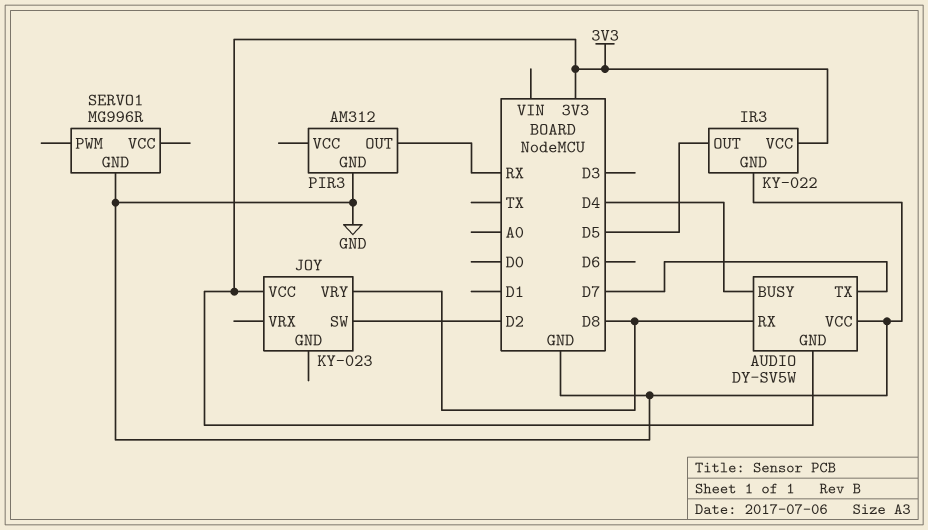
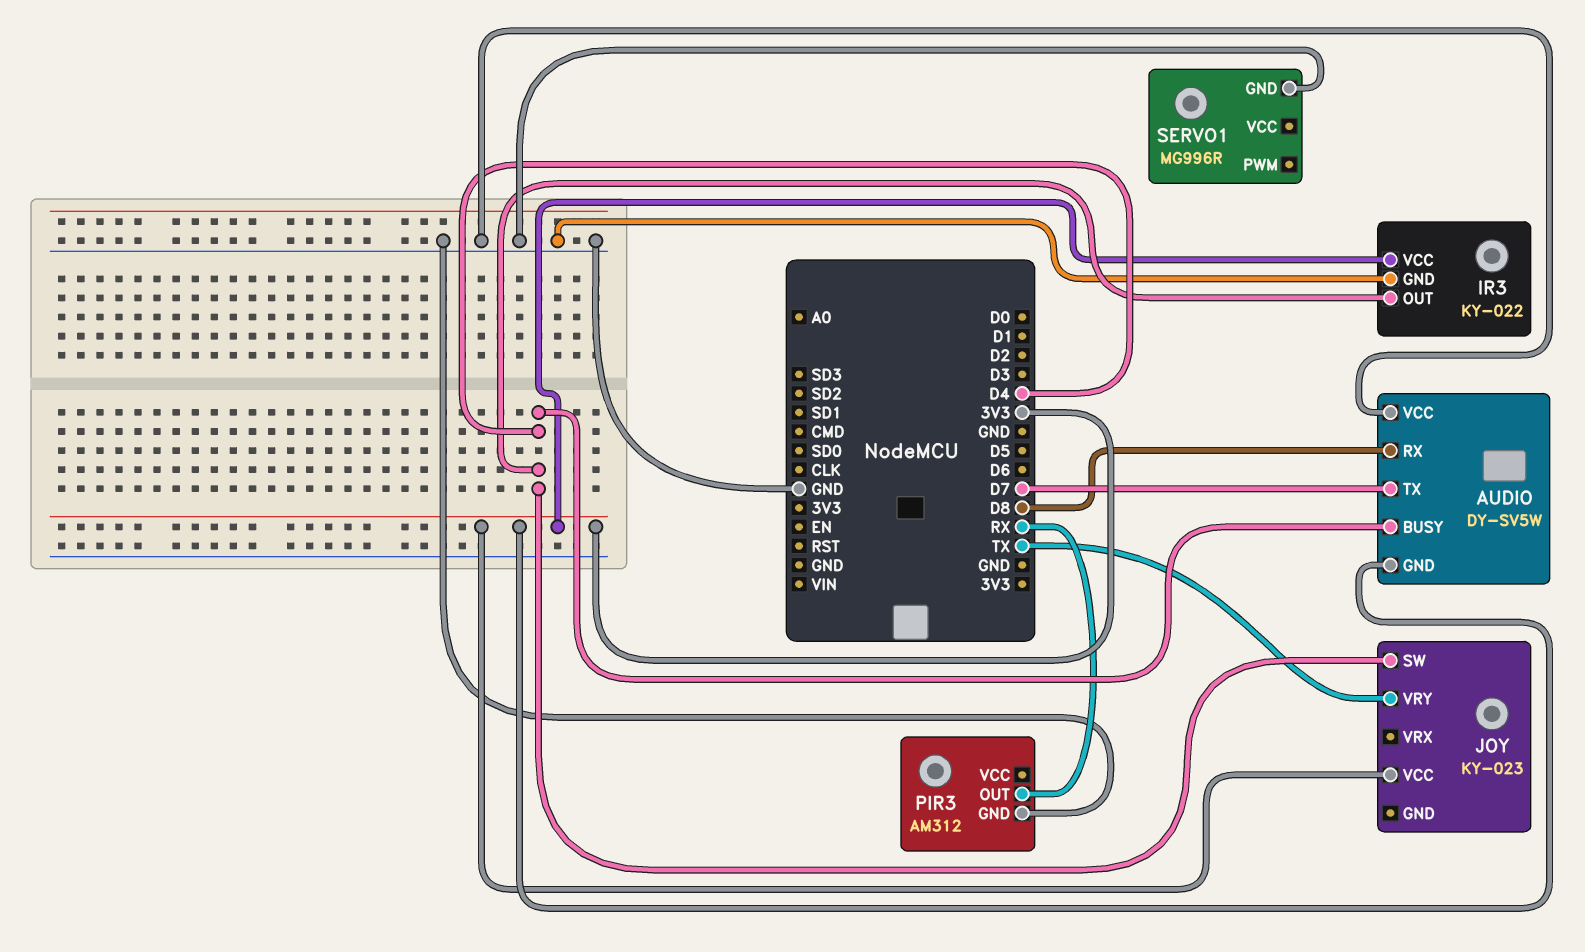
IR3 pin OUT: D5 -> D4
JOY pin SW: D2 -> D4
JOY pin VRY: D8 -> TX

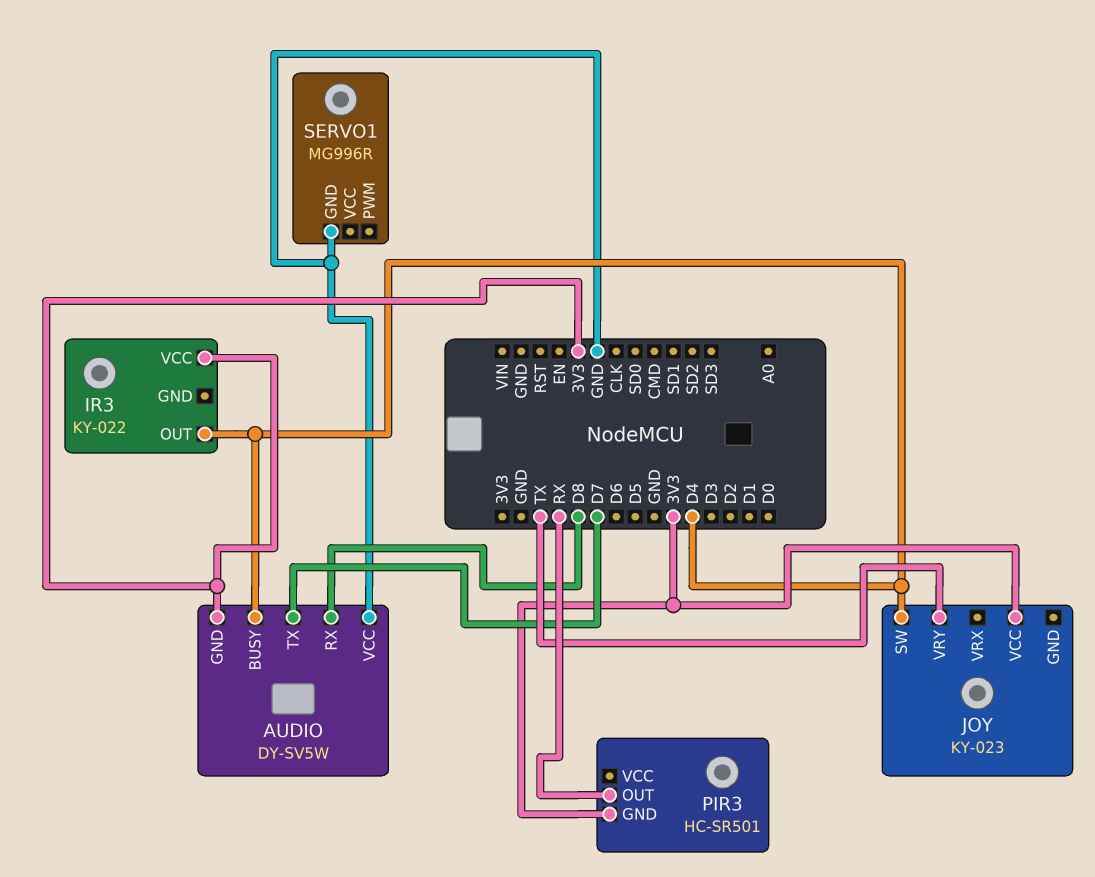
IR3 pin GND: GND -> none
PIR3: AM312 -> HC-SR501
PIR3 pin GND: GND -> 3V3

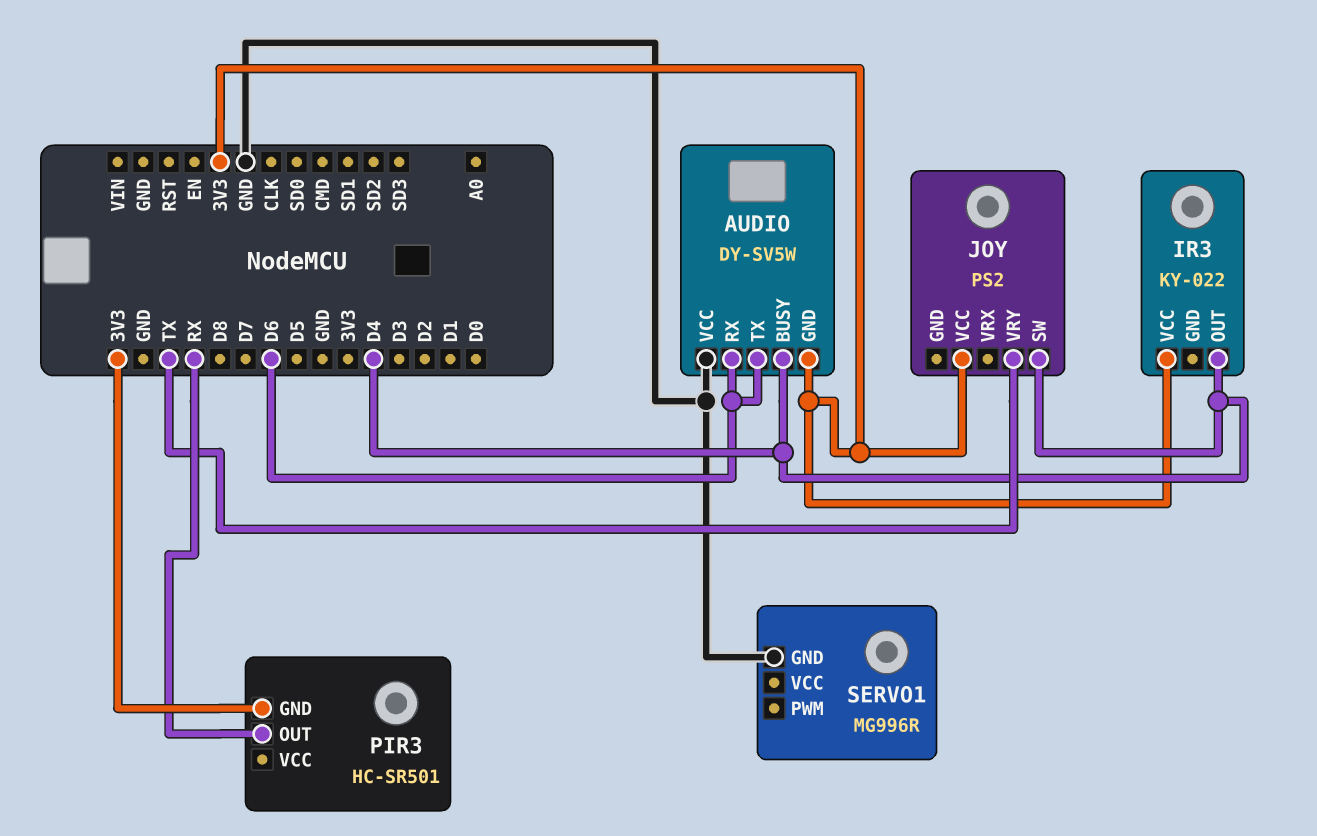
AUDIO pin RX: D8 -> D6
AUDIO pin TX: D7 -> D6
JOY: KY-023 -> PS2

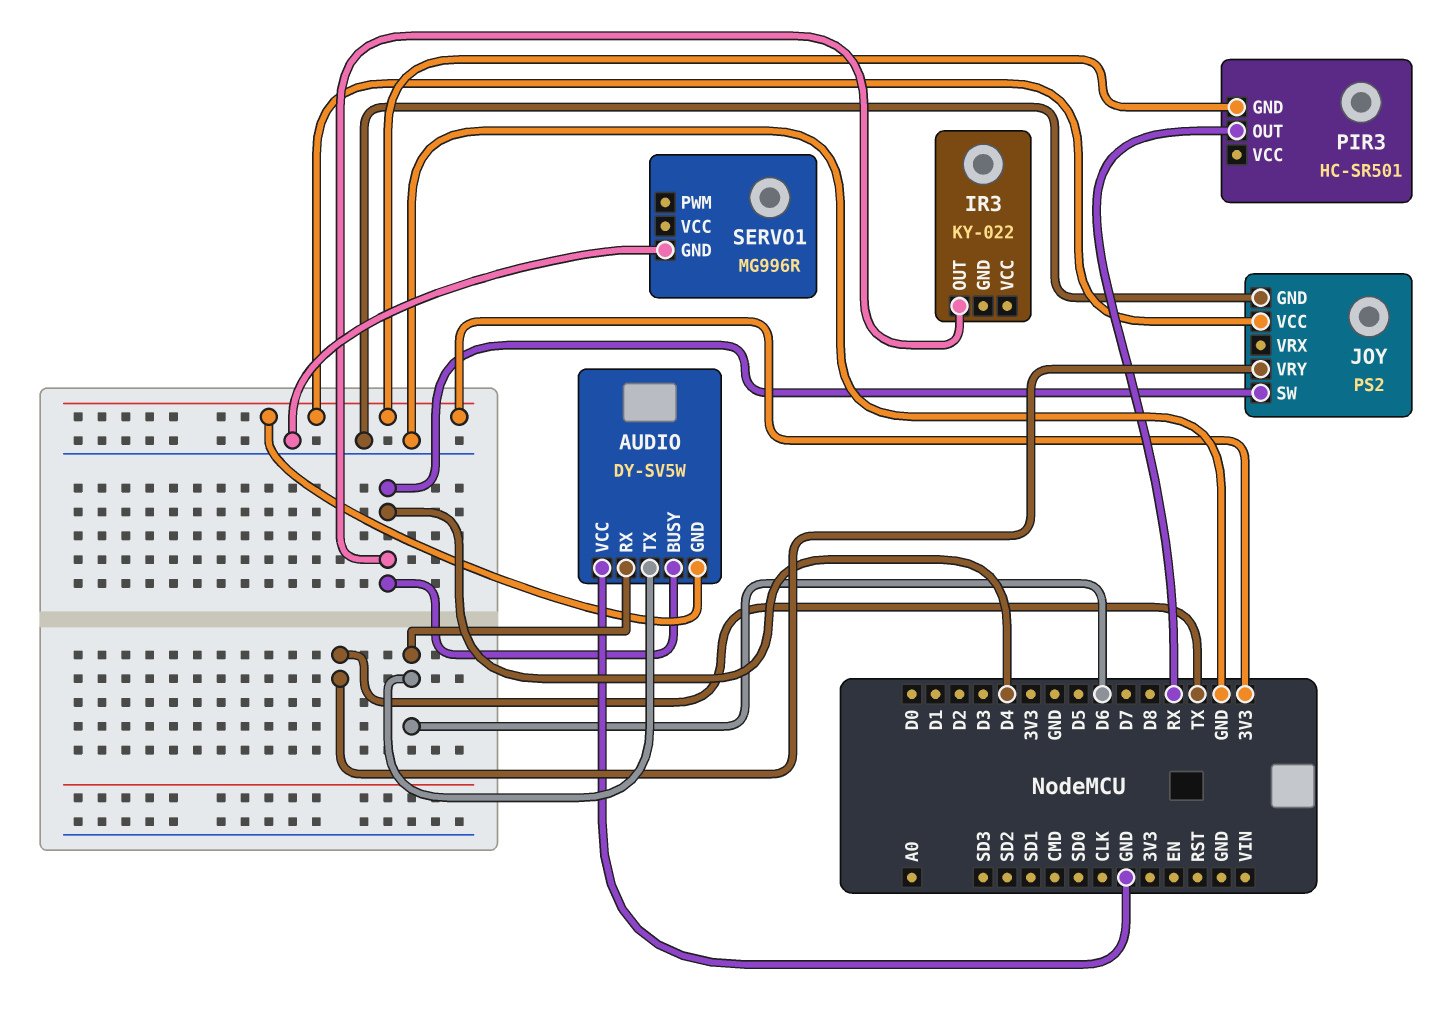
IR3 pin VCC: 3V3 -> none
JOY pin GND: none -> GND

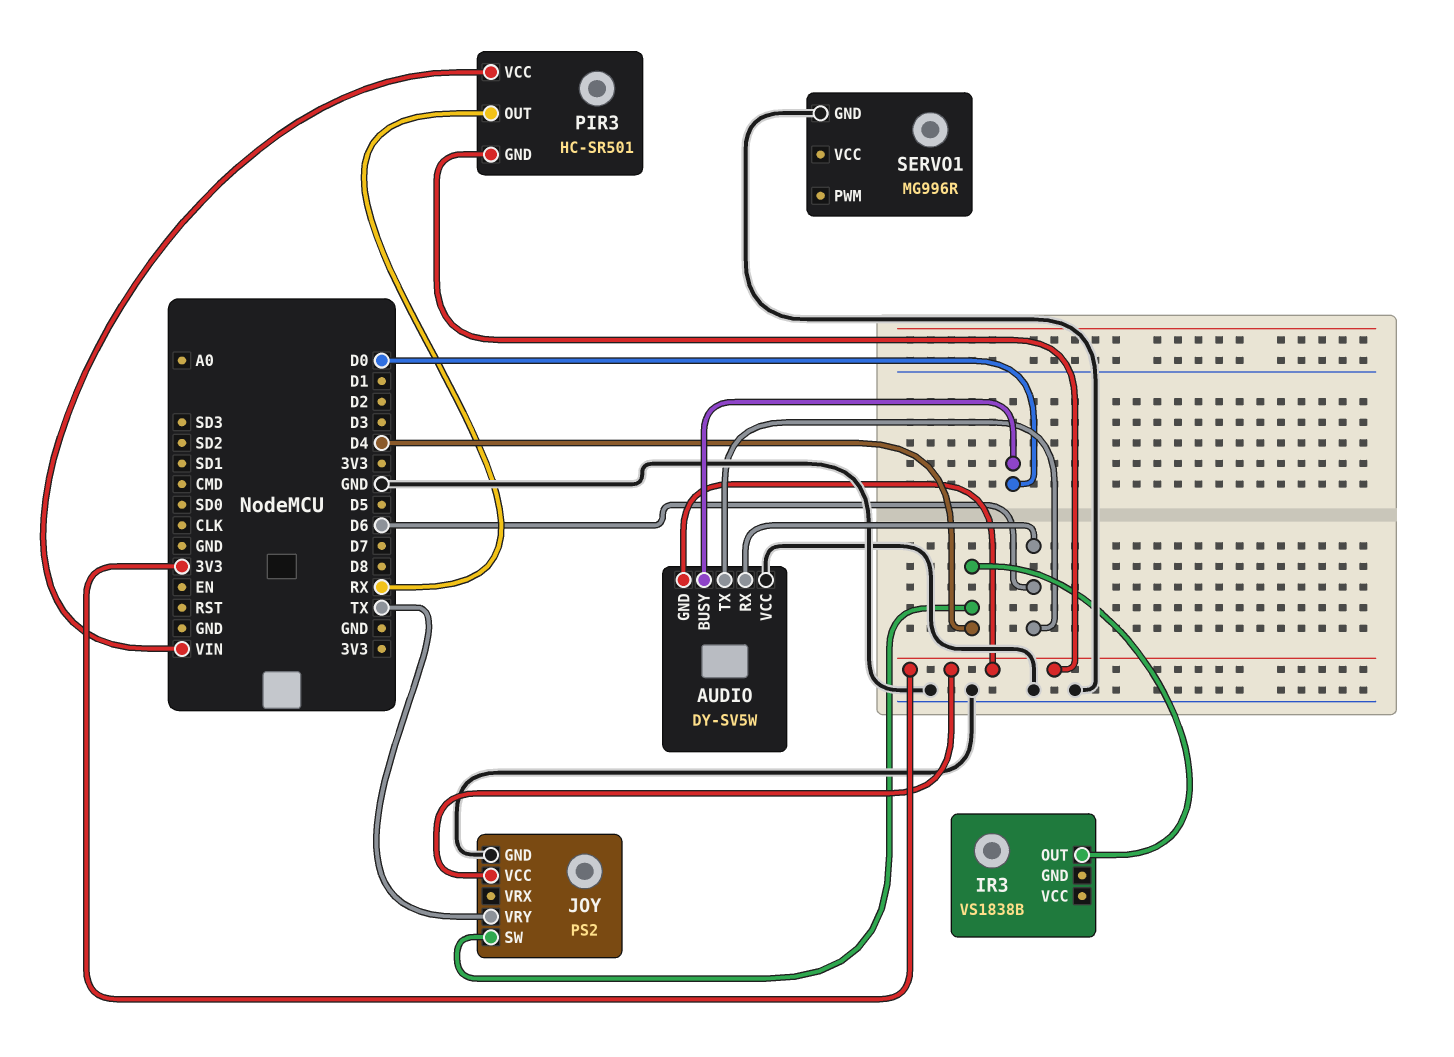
AUDIO pin BUSY: D4 -> D0
IR3: KY-022 -> VS1838B
PIR3 pin VCC: none -> VIN

